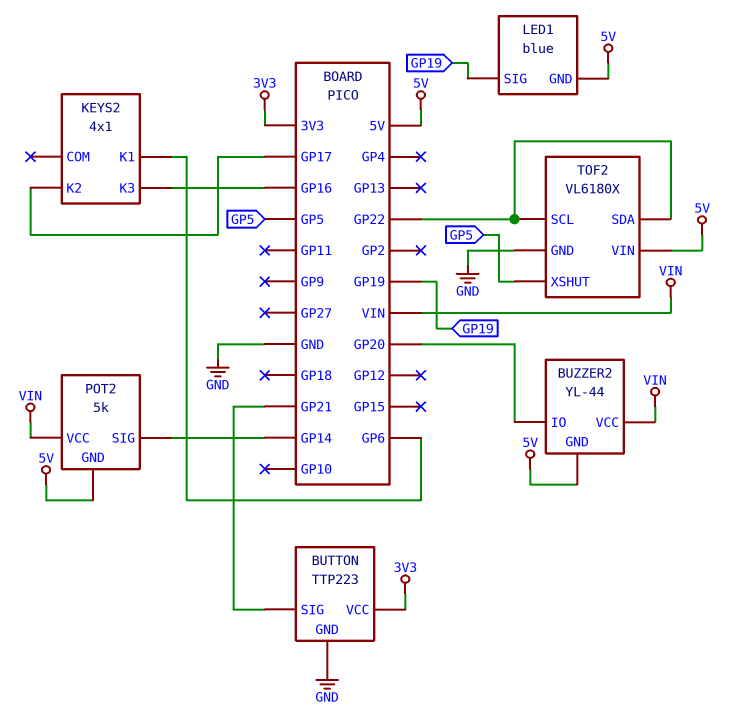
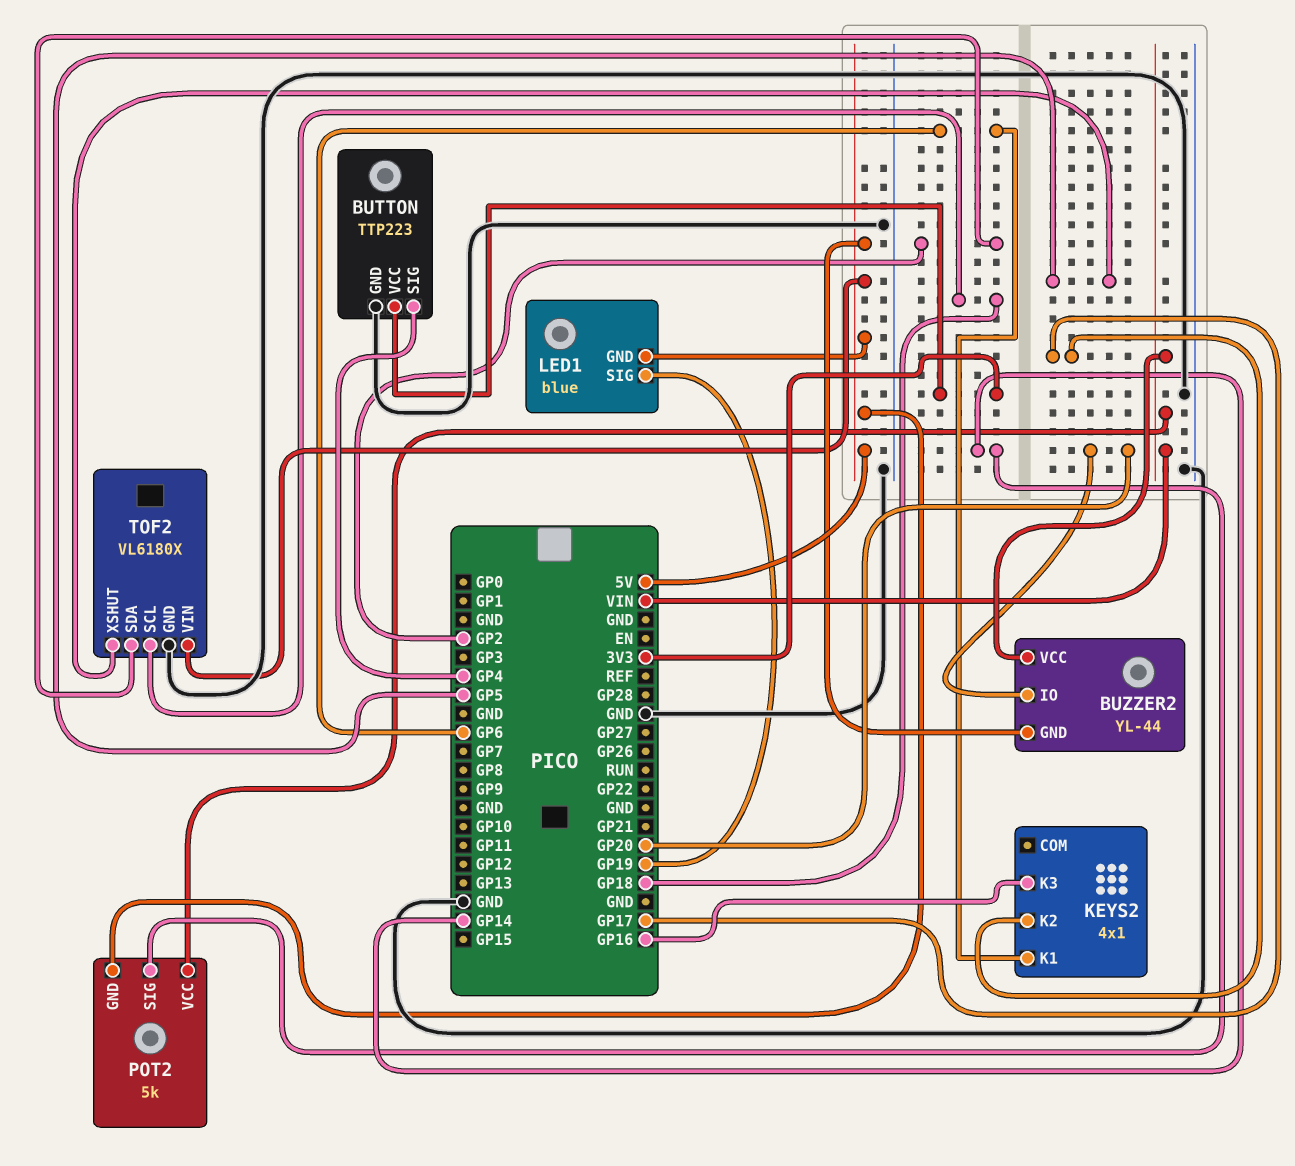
BUTTON pin SIG: GP21 -> GP4
TOF2 pin SCL: GP22 -> GP18
TOF2 pin SDA: GP22 -> GP2

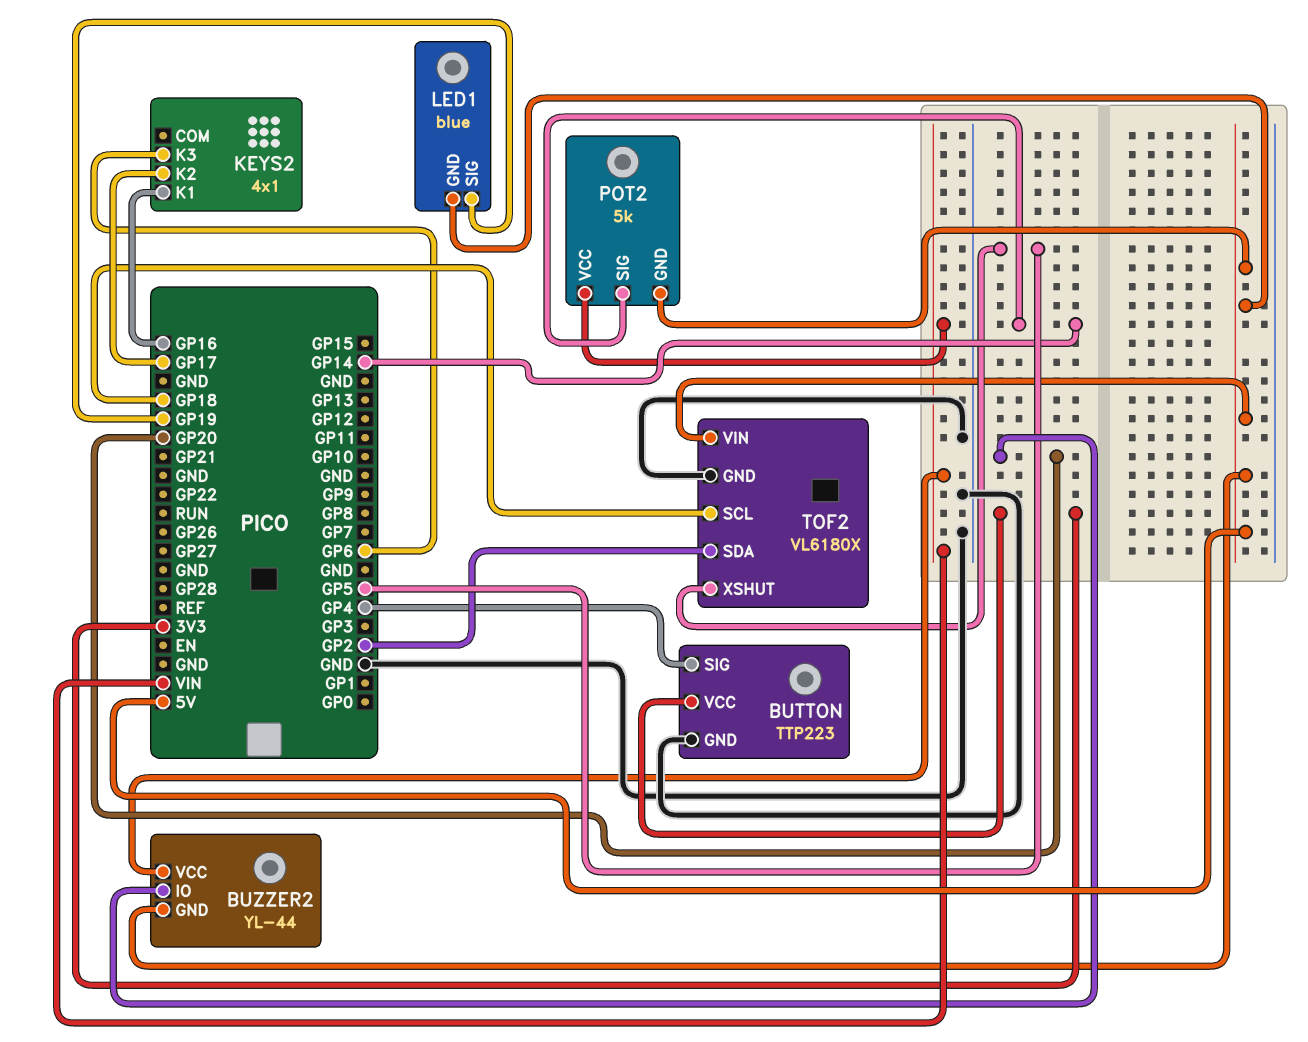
KEYS2 pin K1: GP6 -> GP16
KEYS2 pin K3: GP16 -> GP6

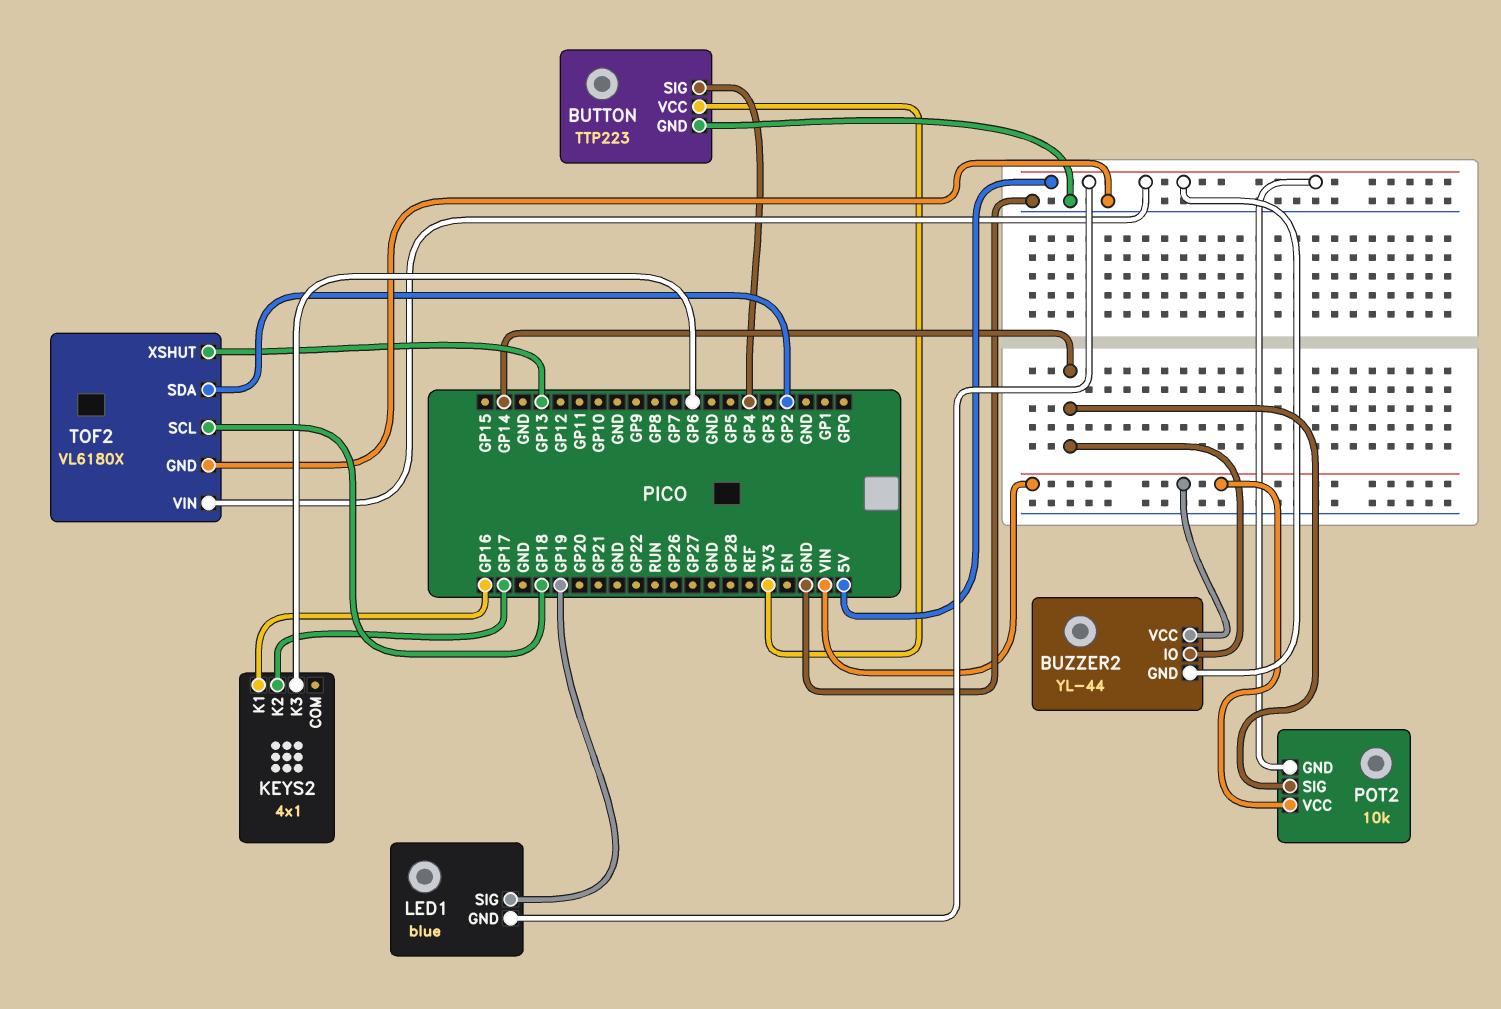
BUZZER2 pin IO: GP20 -> GP14
POT2: 5k -> 10k
TOF2 pin XSHUT: GP5 -> GP13

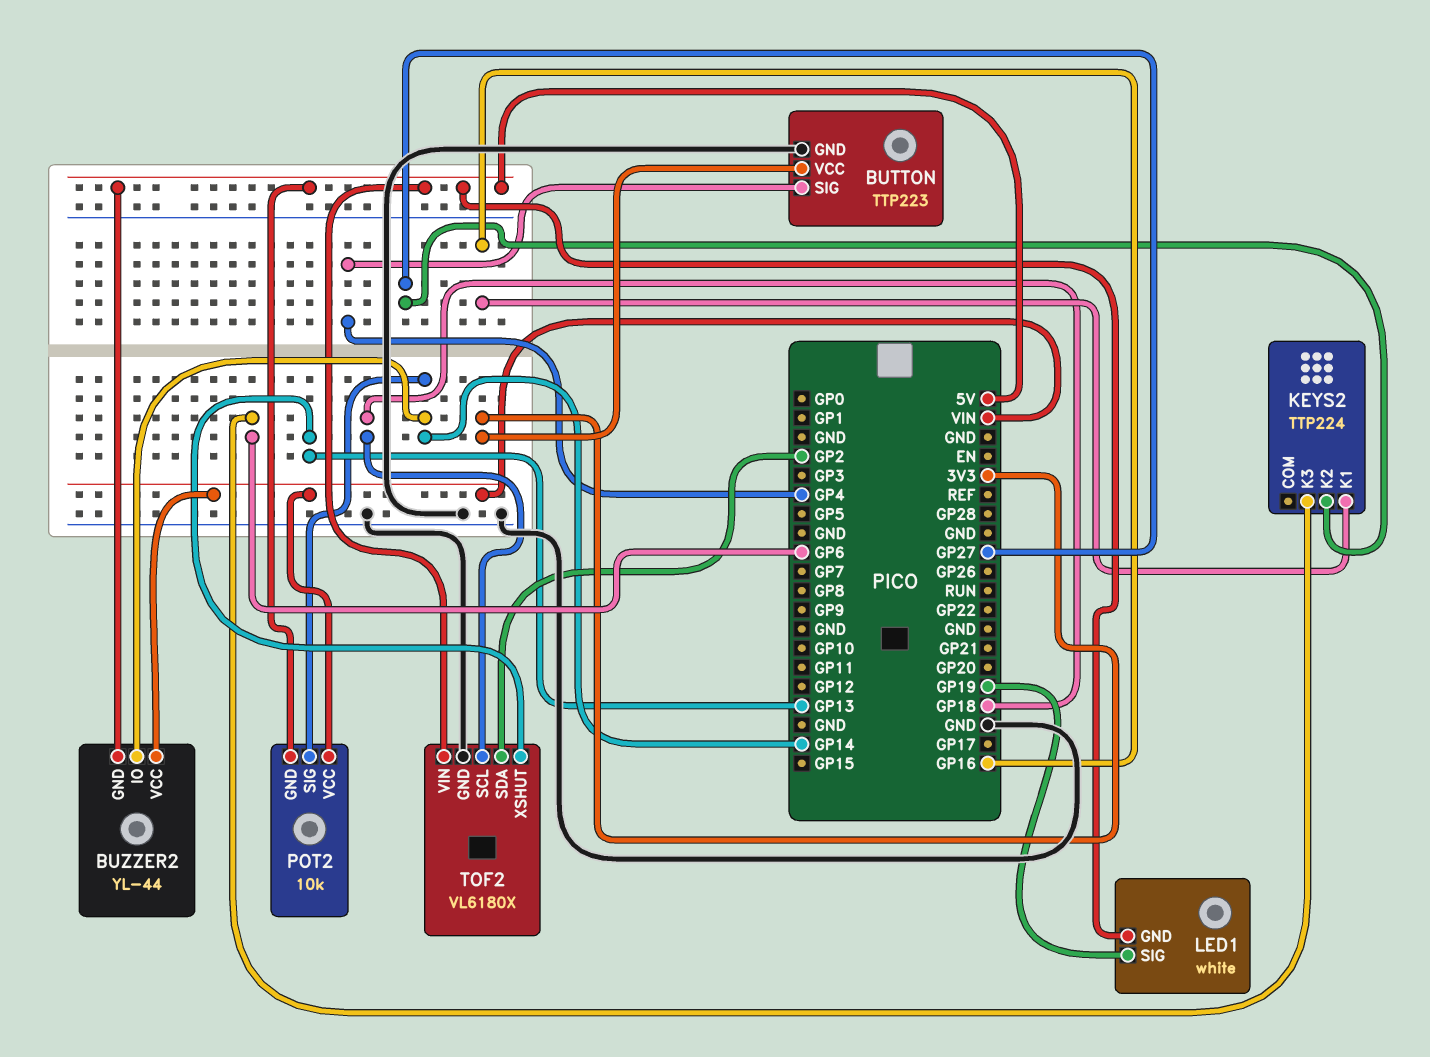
KEYS2: 4x1 -> TTP224
KEYS2 pin K2: GP17 -> GP27
LED1: blue -> white

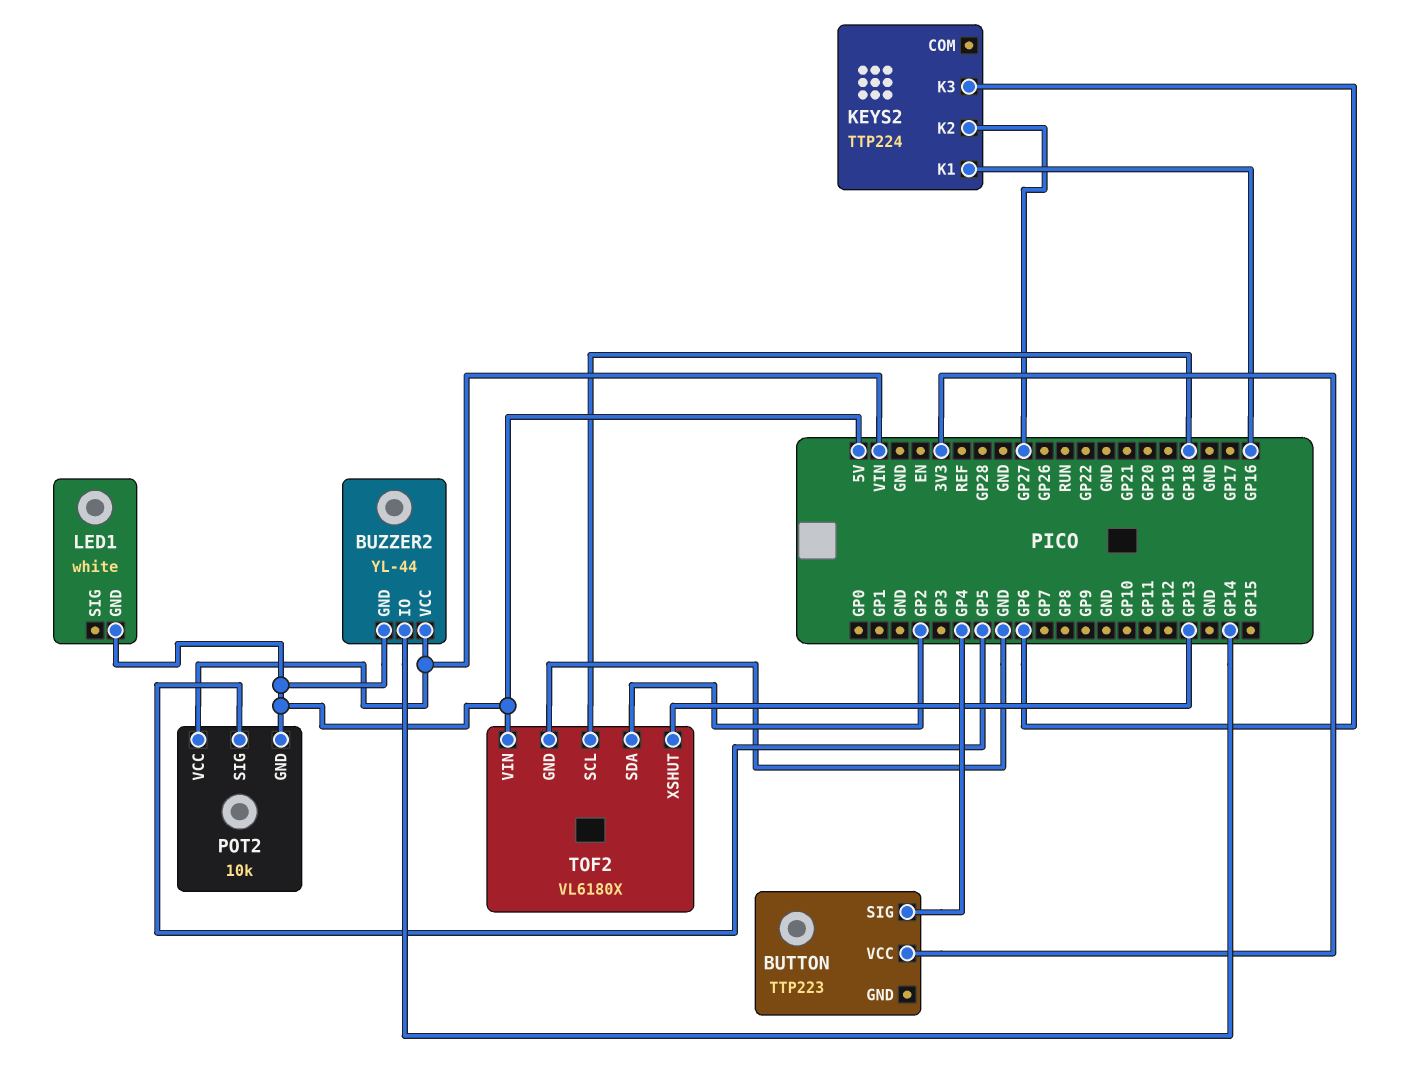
BUTTON pin GND: GND -> none
LED1 pin SIG: GP19 -> none
POT2 pin SIG: GP14 -> GP5

